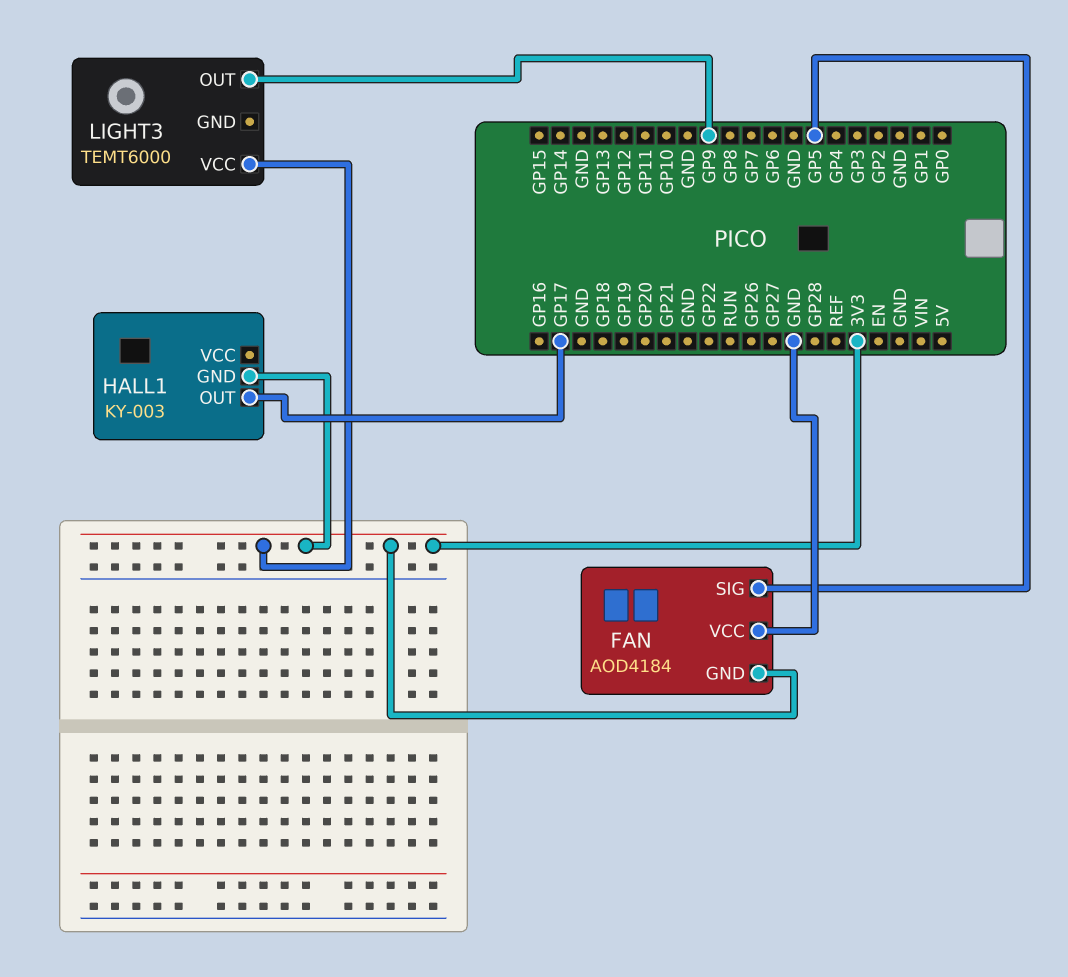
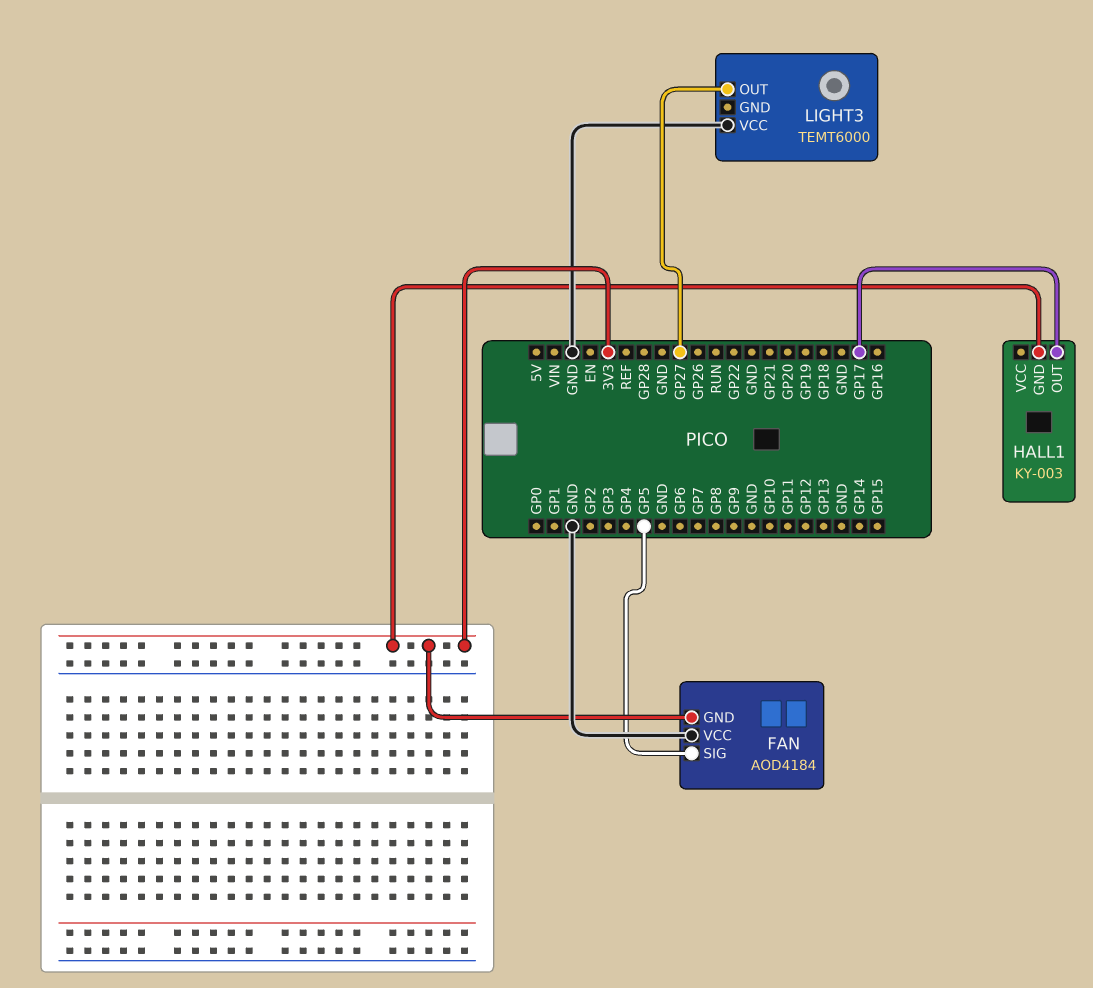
LIGHT3 pin OUT: GP9 -> GP27
LIGHT3 pin VCC: 3V3 -> GND

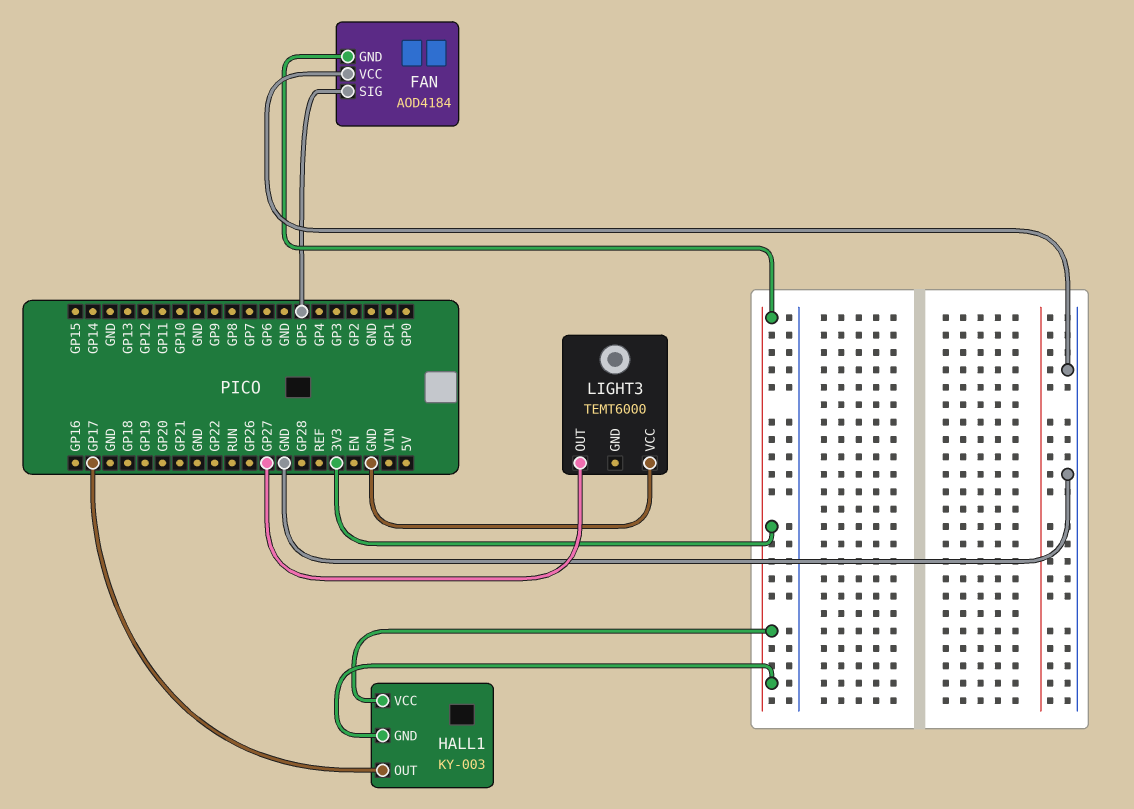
HALL1 pin VCC: none -> 3V3

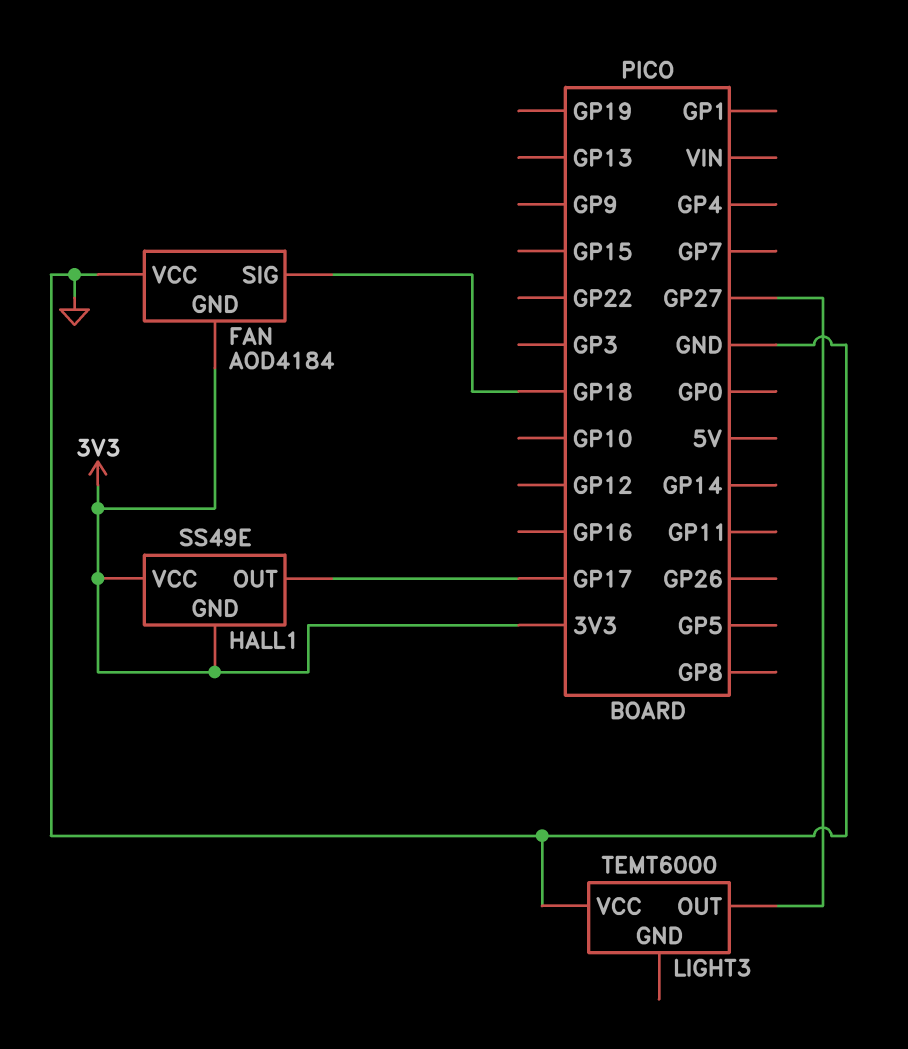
FAN pin SIG: GP5 -> GP18
HALL1: KY-003 -> SS49E

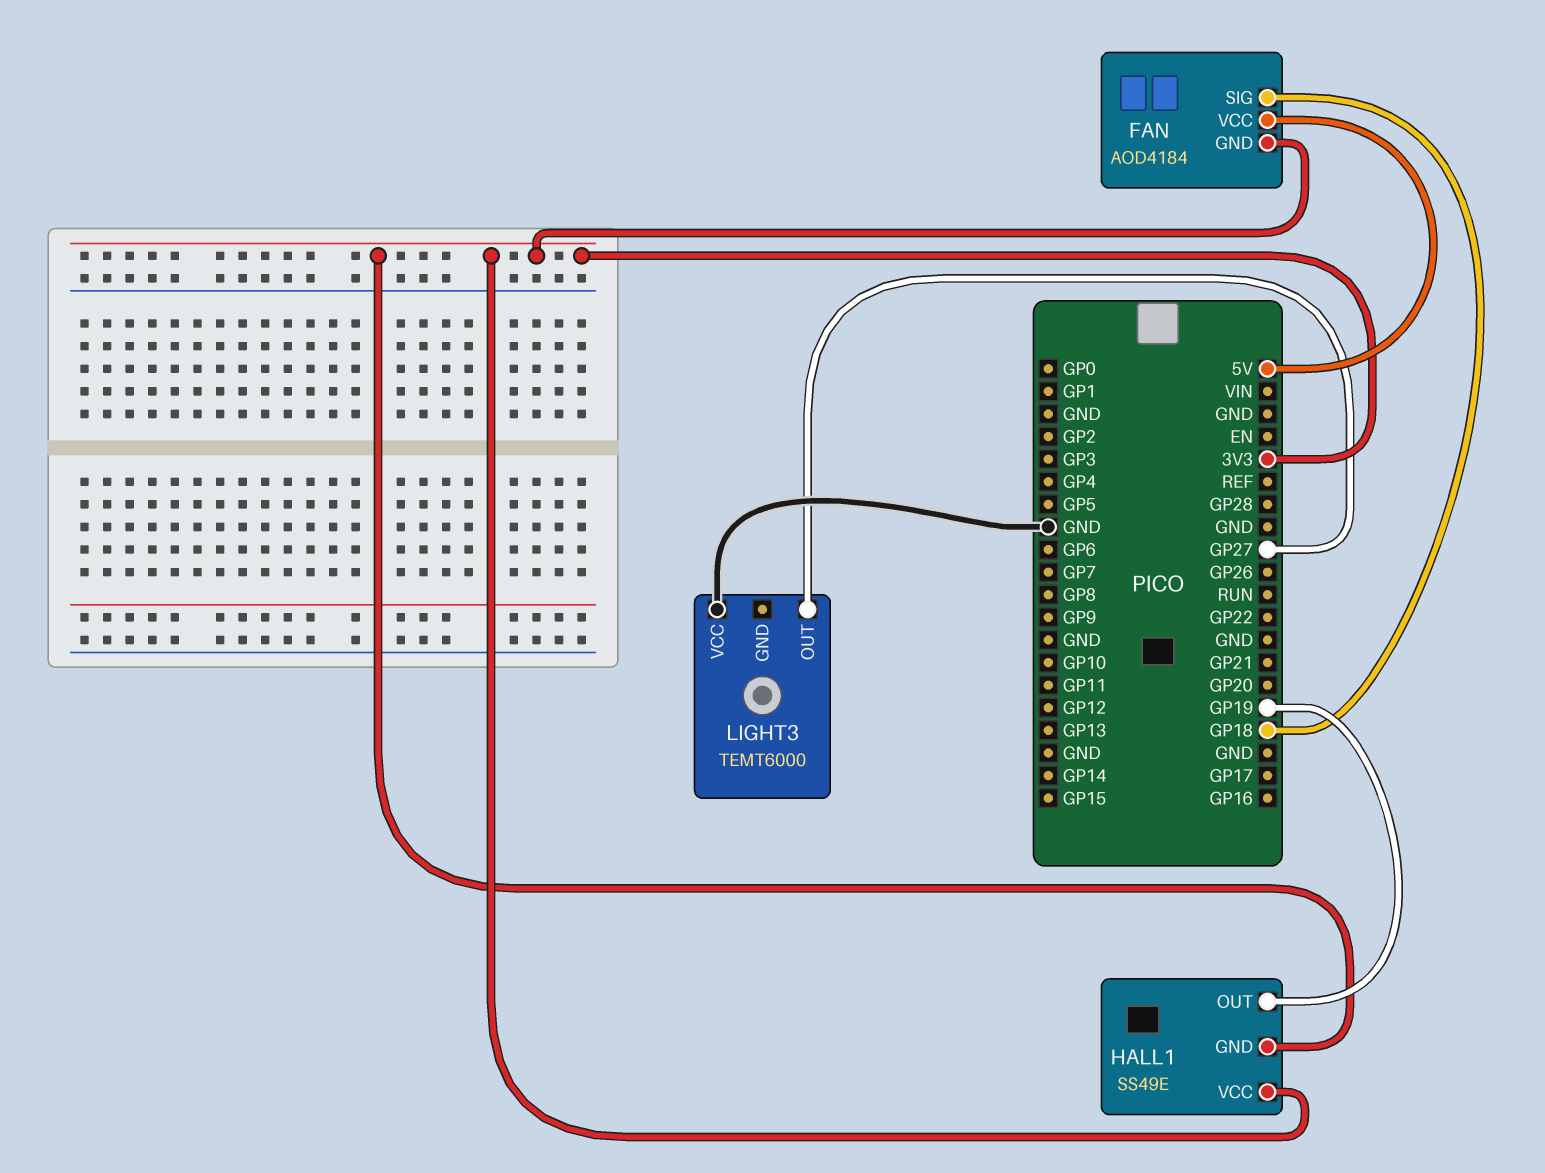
FAN pin VCC: GND -> 5V
HALL1 pin OUT: GP17 -> GP19

